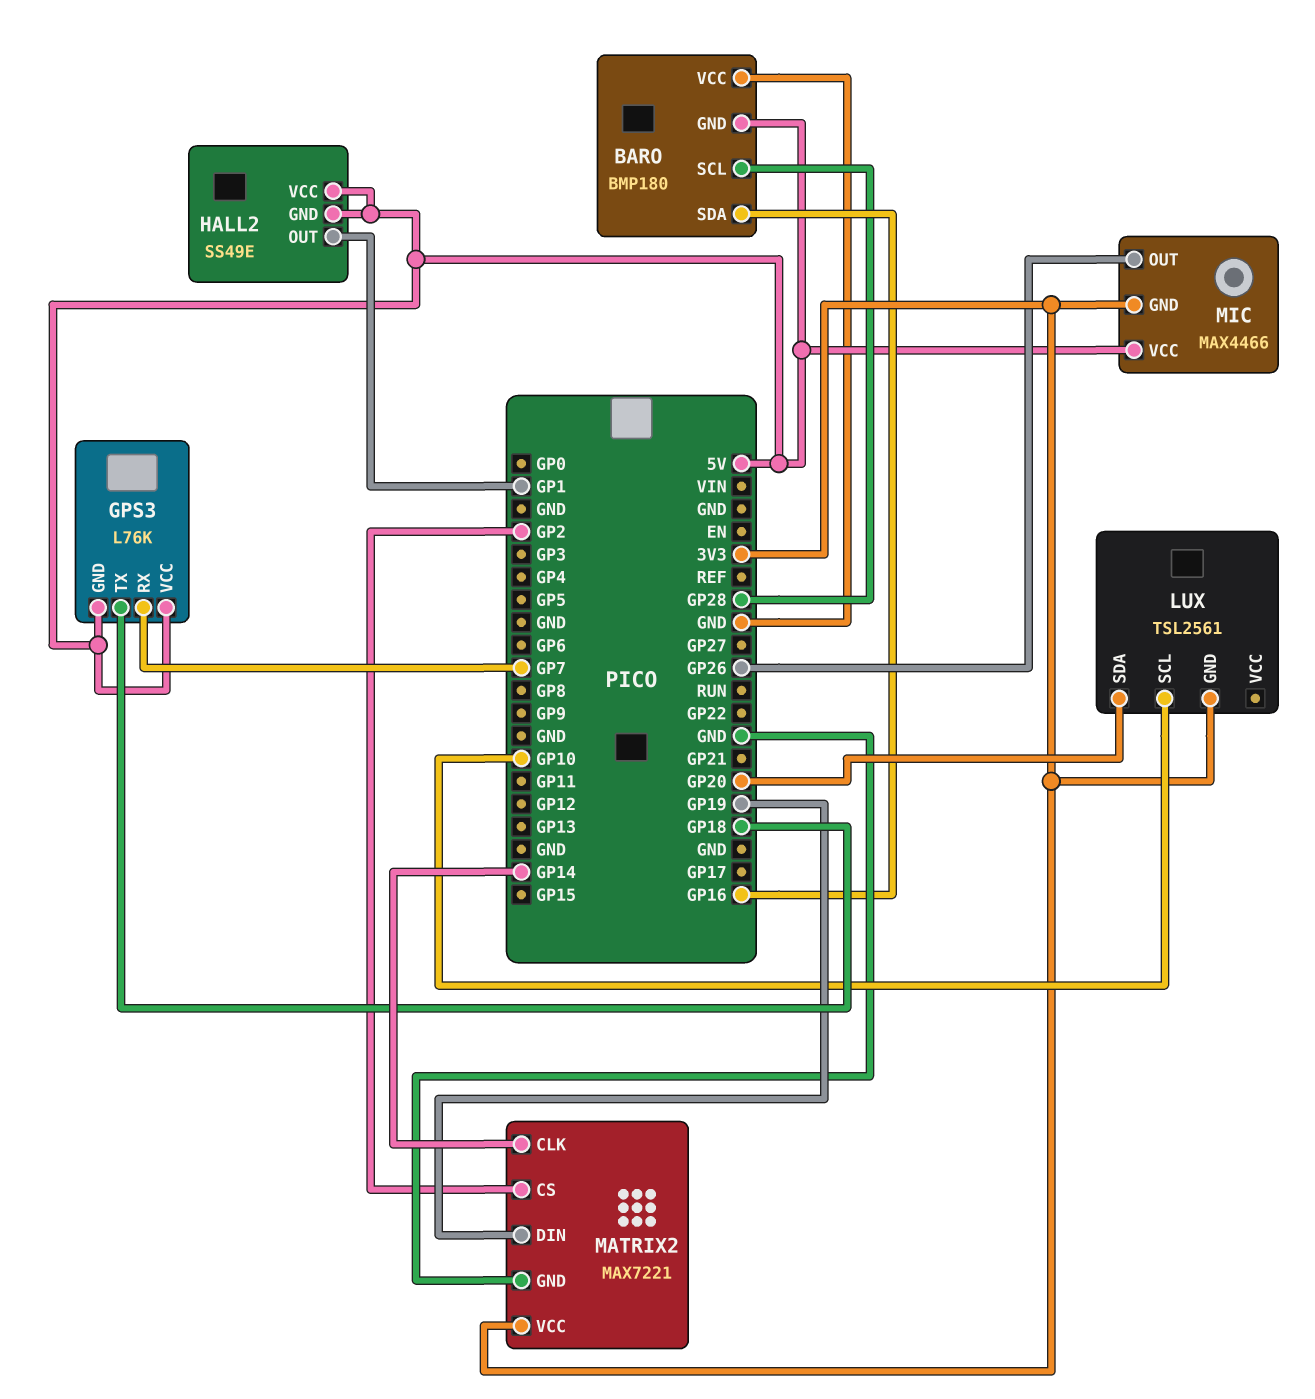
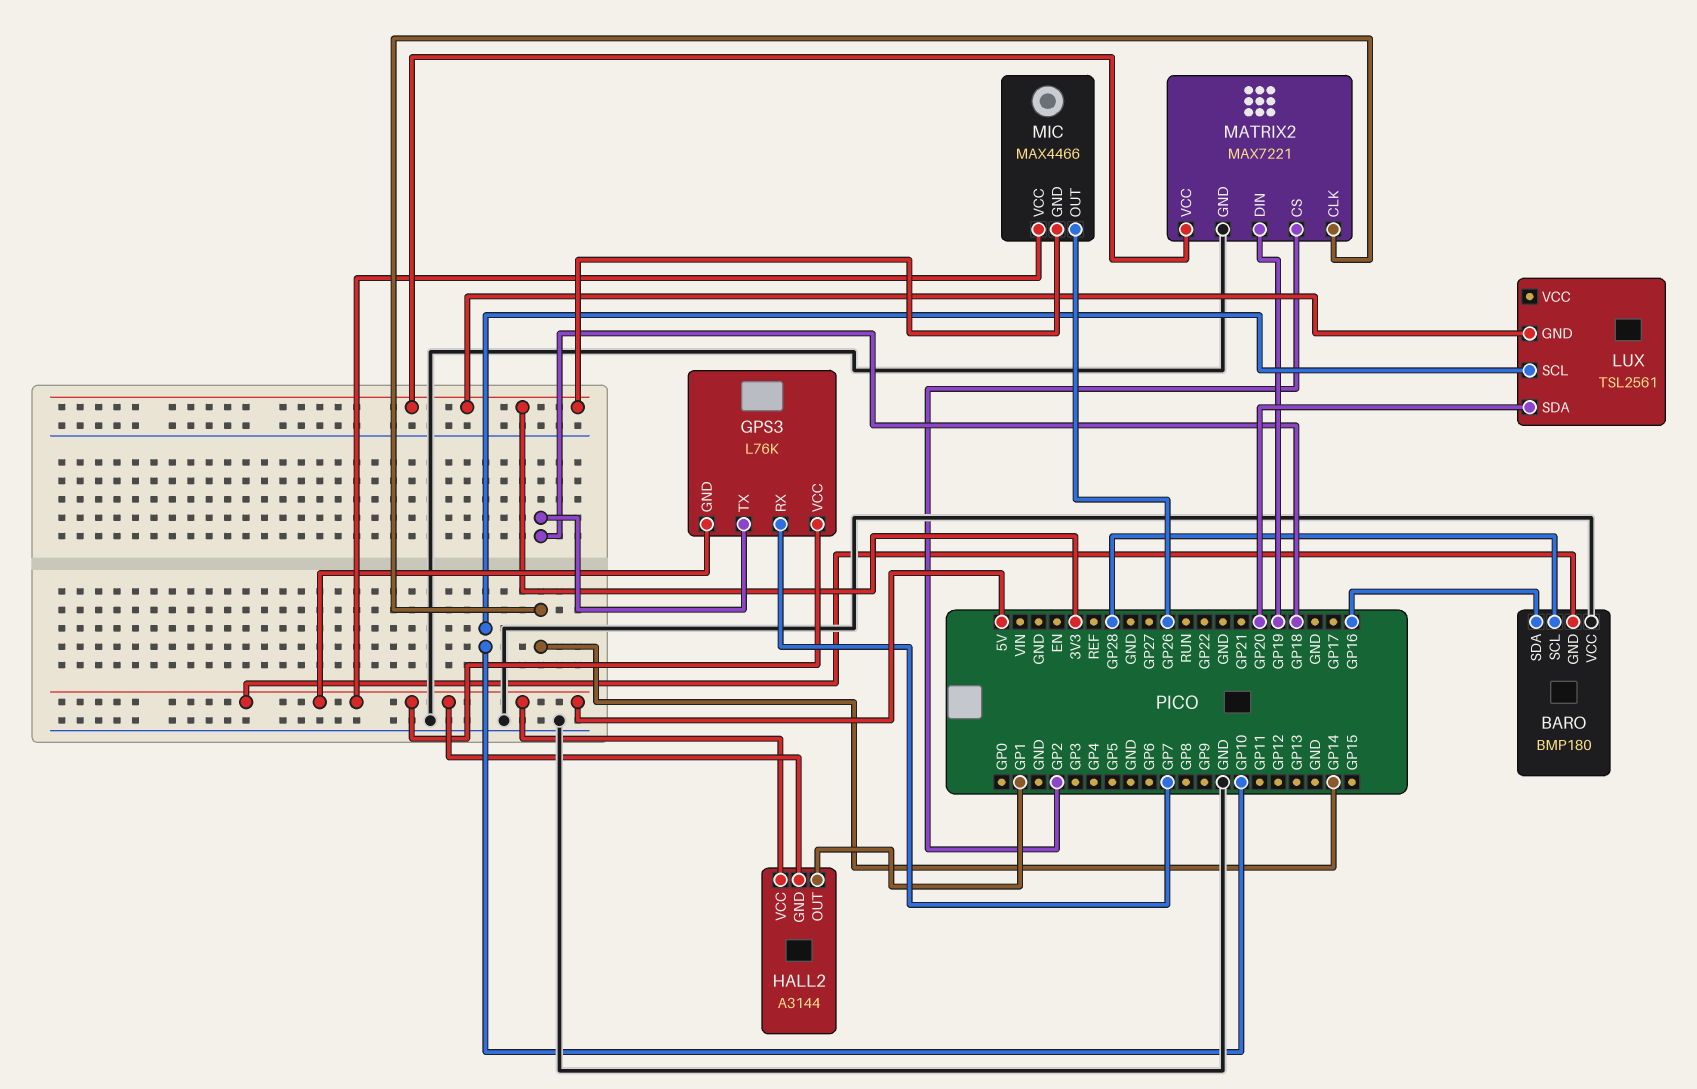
HALL2: SS49E -> A3144

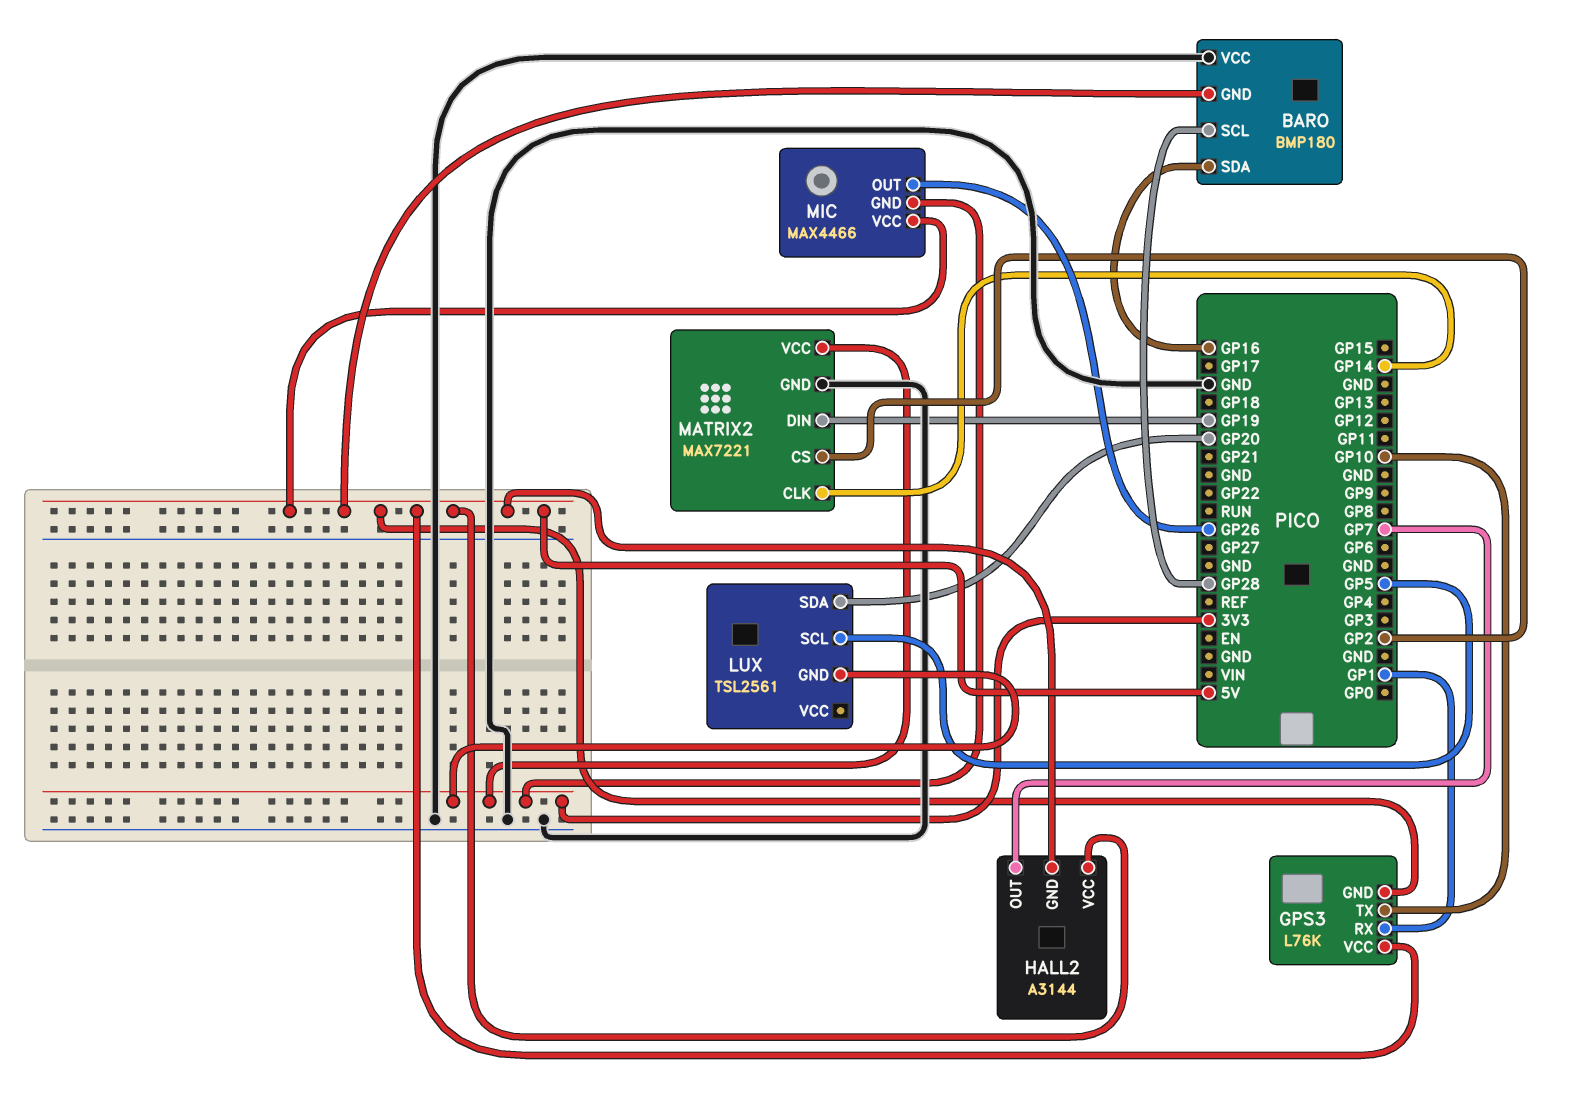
GPS3 pin RX: GP7 -> GP1
GPS3 pin TX: GP18 -> GP10
HALL2 pin OUT: GP1 -> GP7
LUX pin SCL: GP10 -> GP5

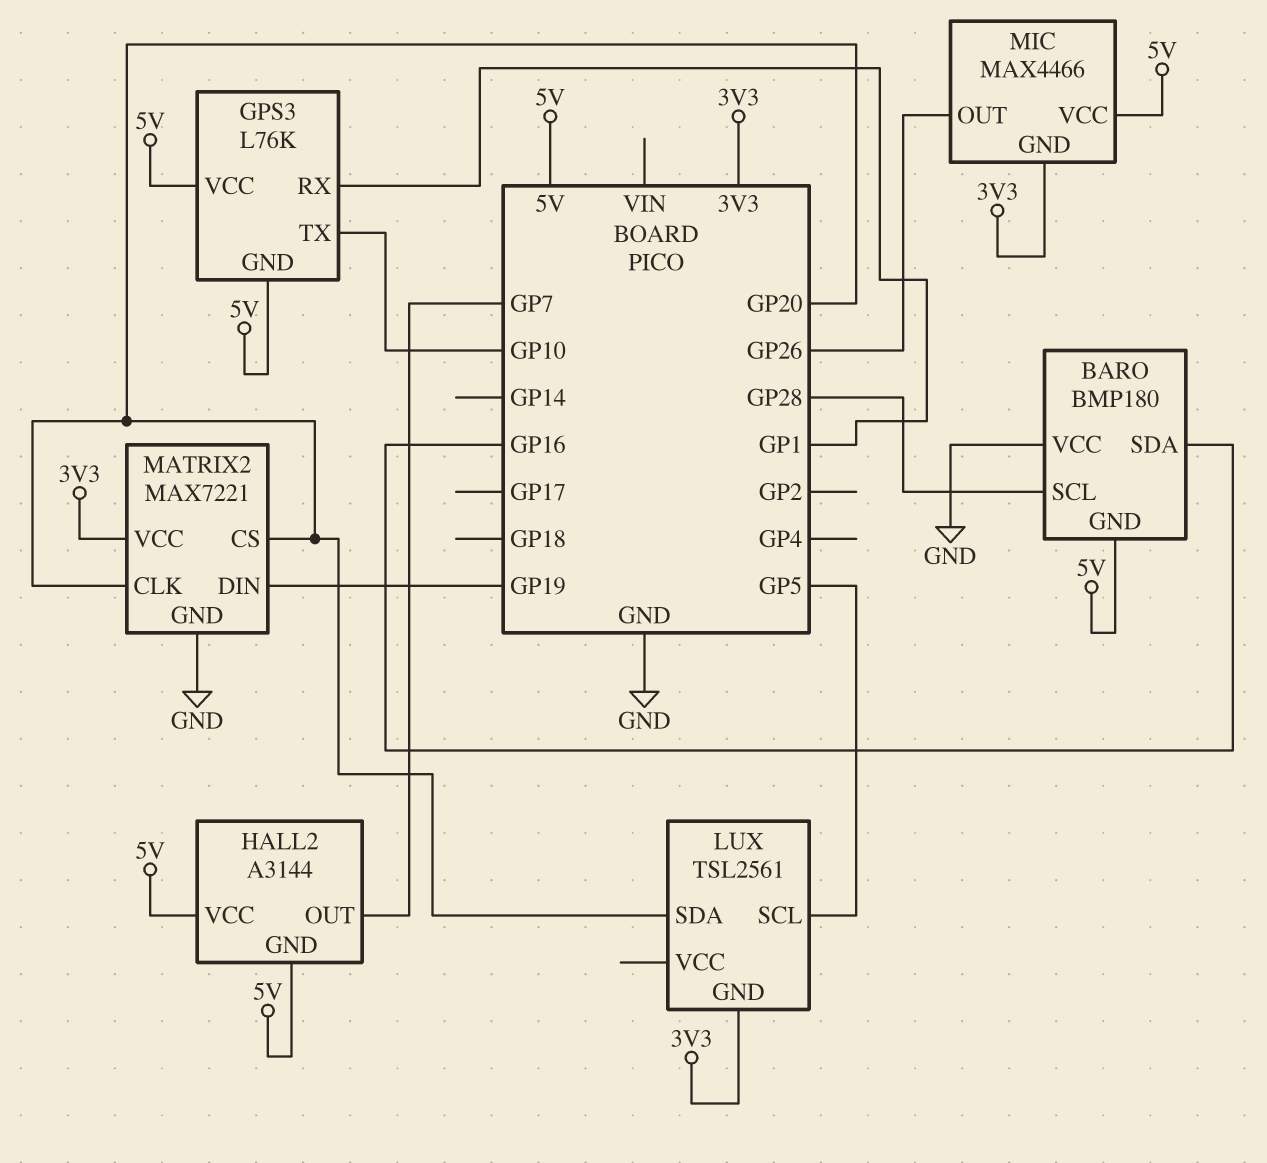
MATRIX2 pin CLK: GP14 -> GP20
MATRIX2 pin CS: GP2 -> GP20

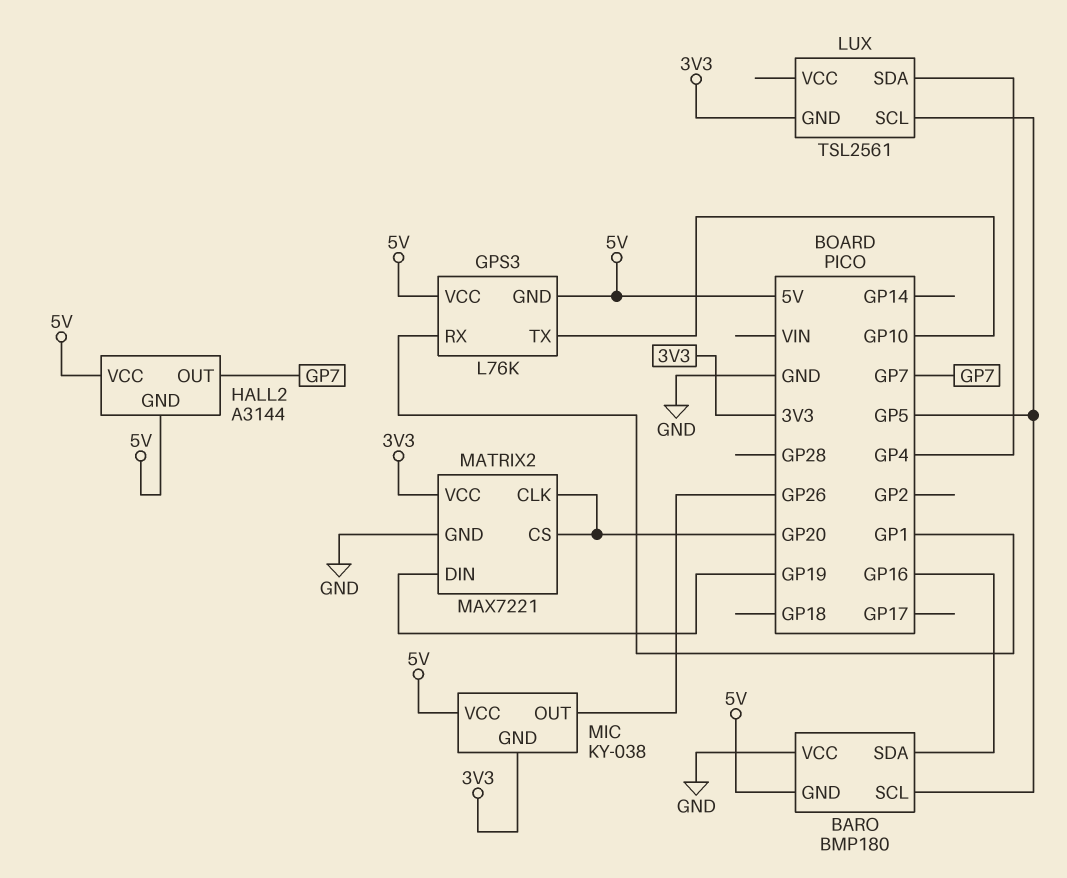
BARO pin SCL: GP28 -> GP5
LUX pin SDA: GP20 -> GP4
MIC: MAX4466 -> KY-038

